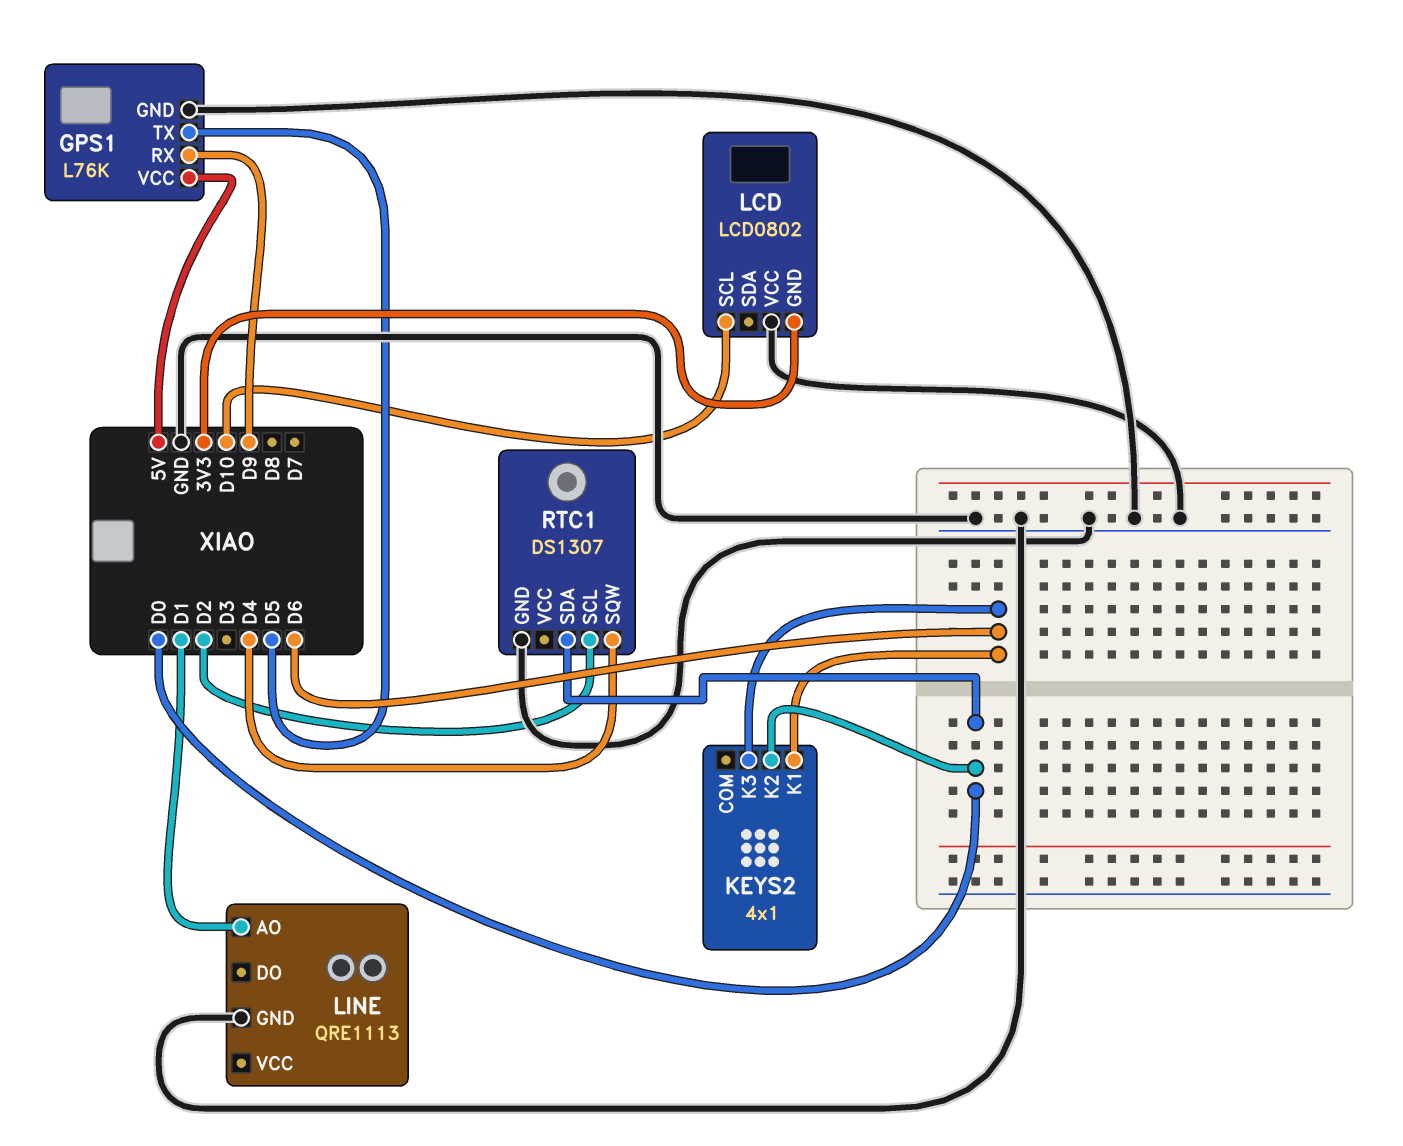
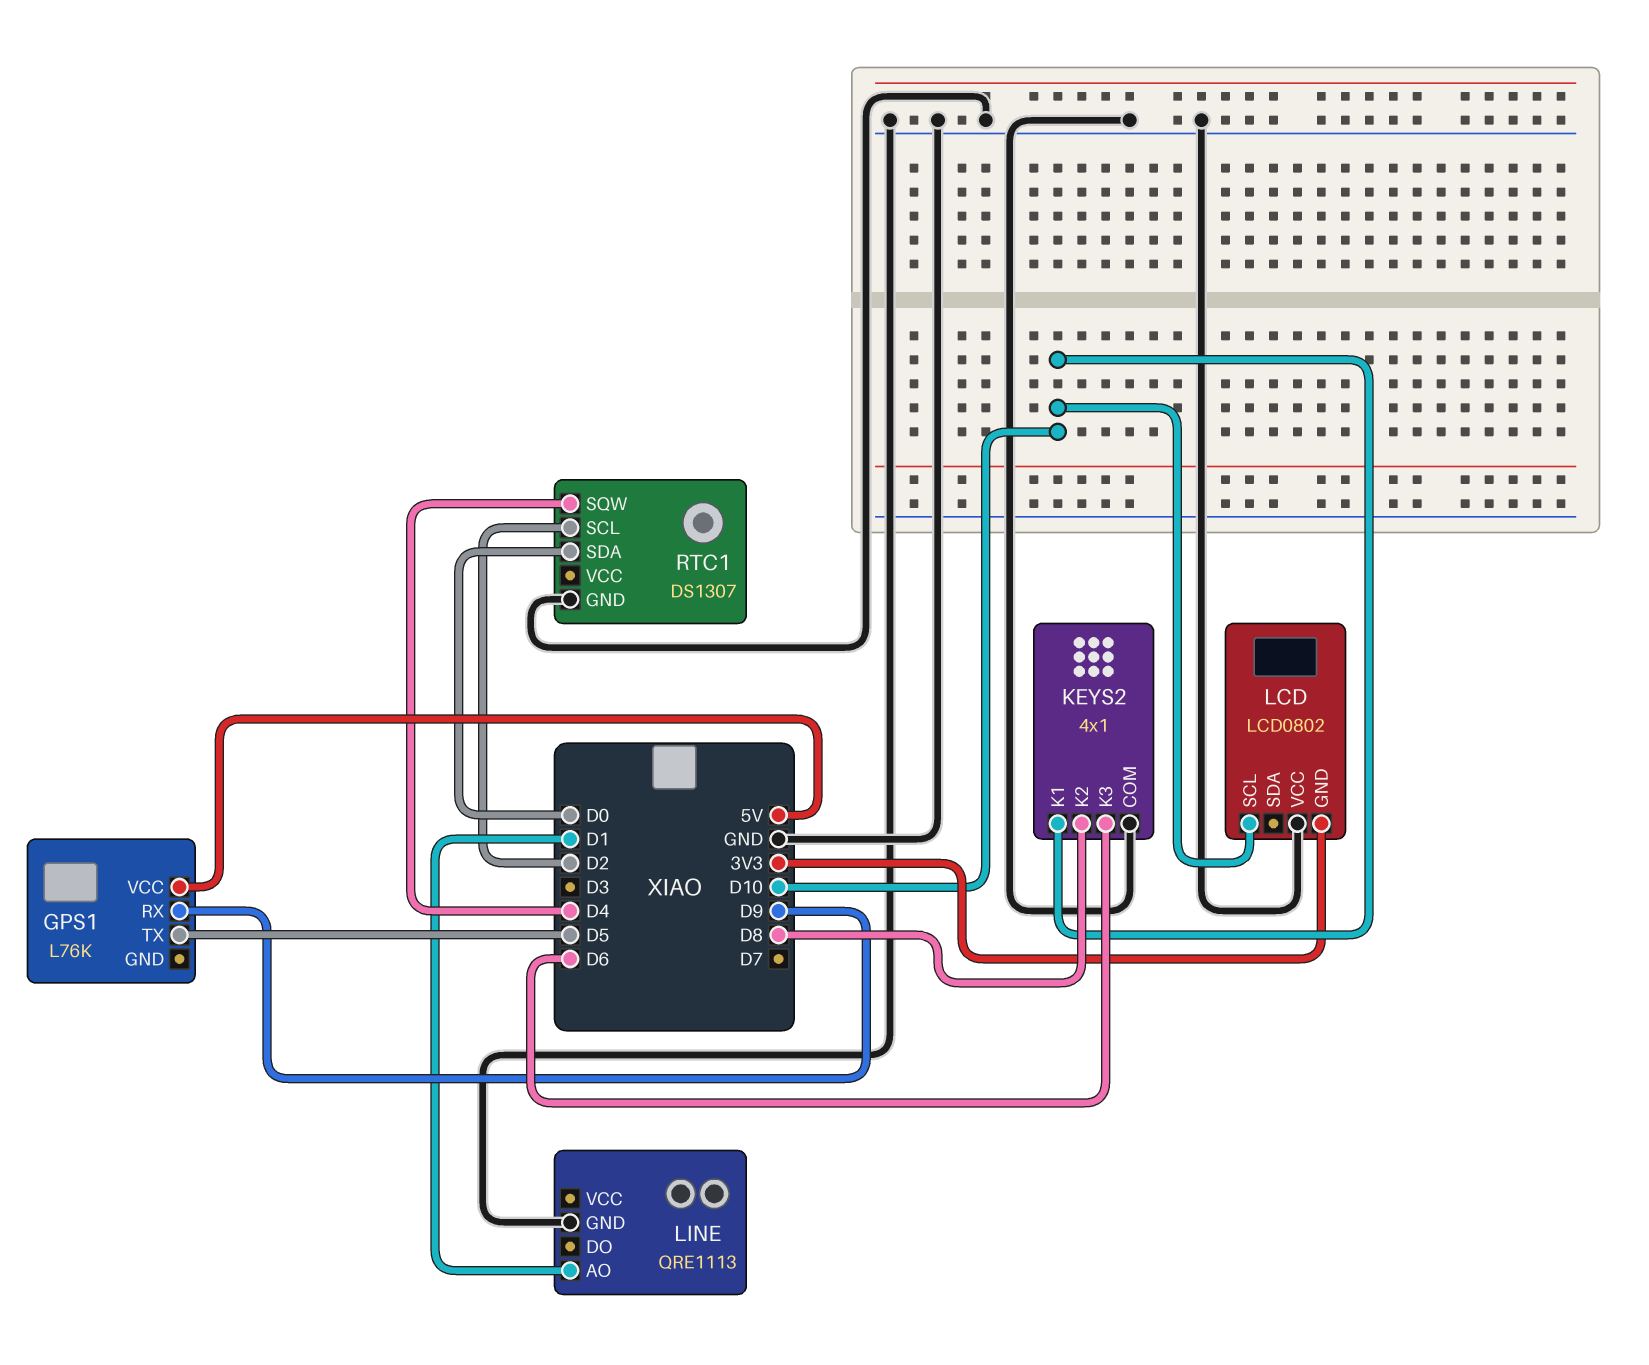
GPS1 pin GND: GND -> none
KEYS2 pin COM: none -> GND
KEYS2 pin K1: D6 -> D10
KEYS2 pin K2: D0 -> D8

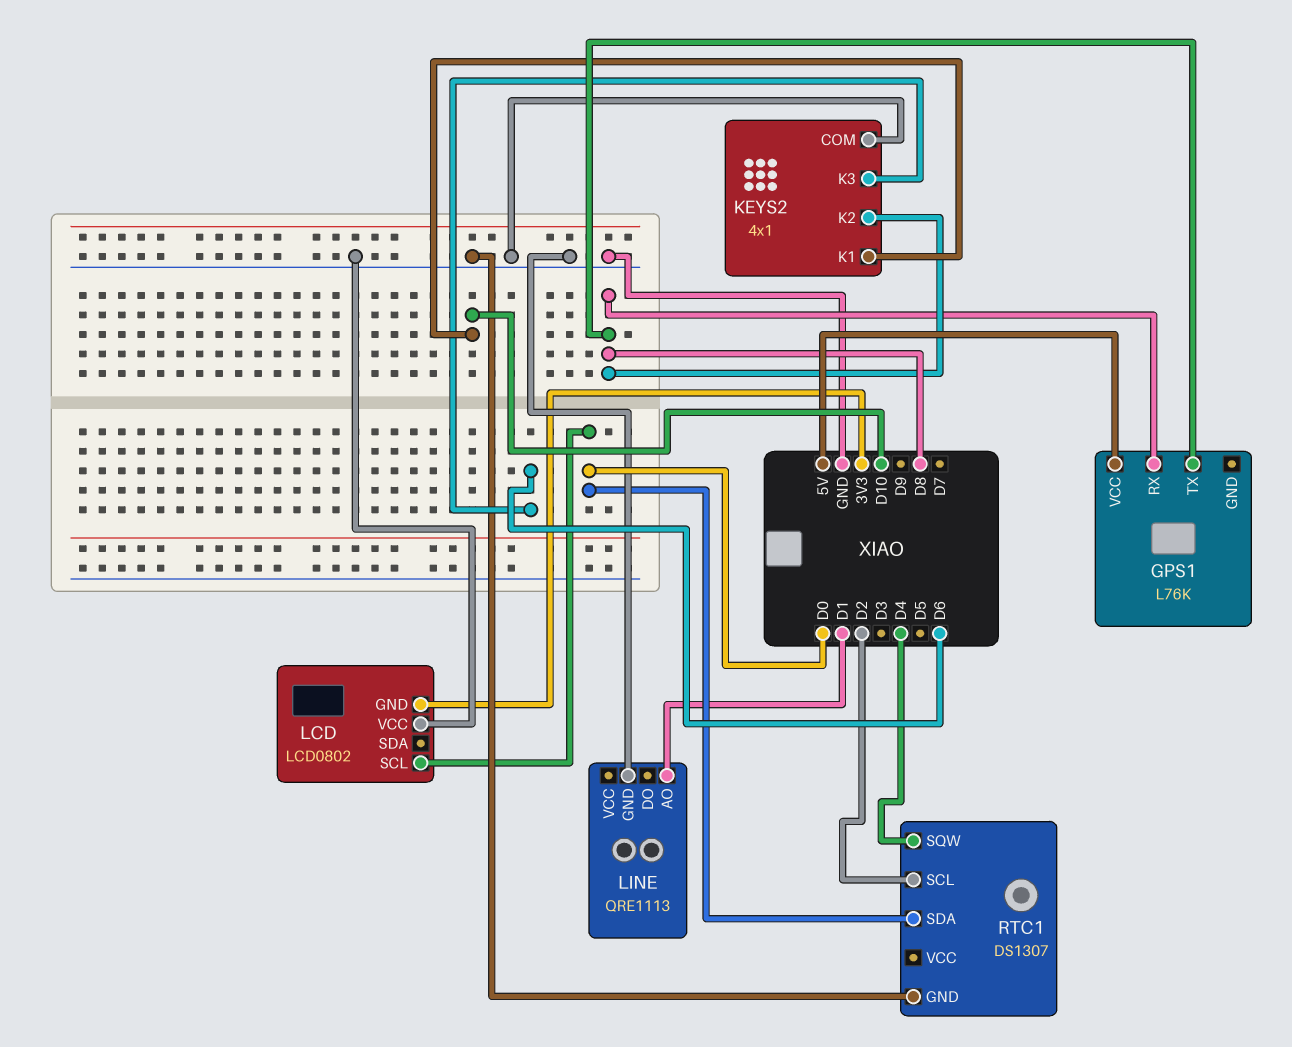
GPS1 pin RX: D9 -> D8
GPS1 pin TX: D5 -> D8
LCD pin SCL: D10 -> D0

